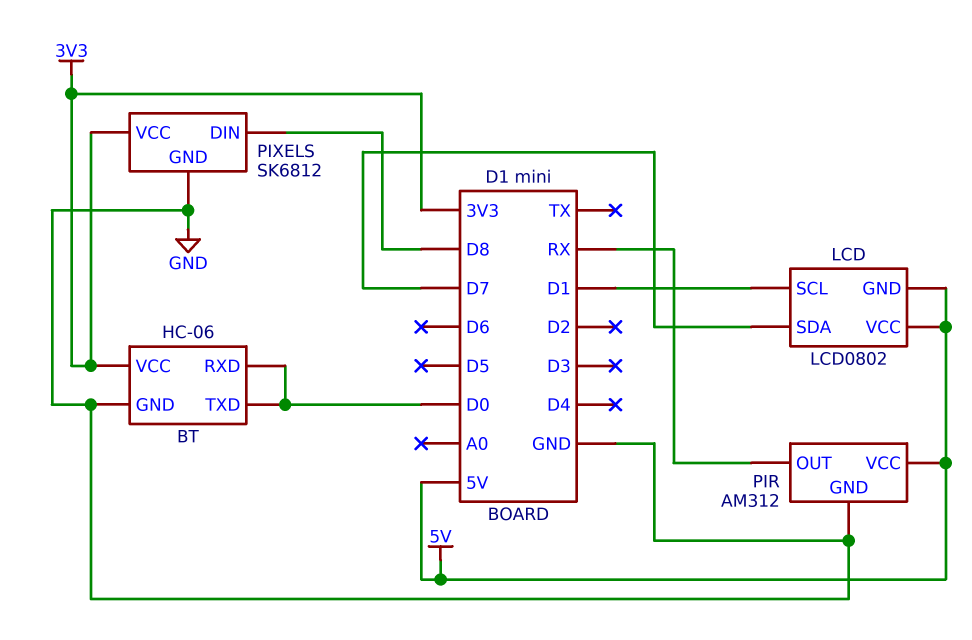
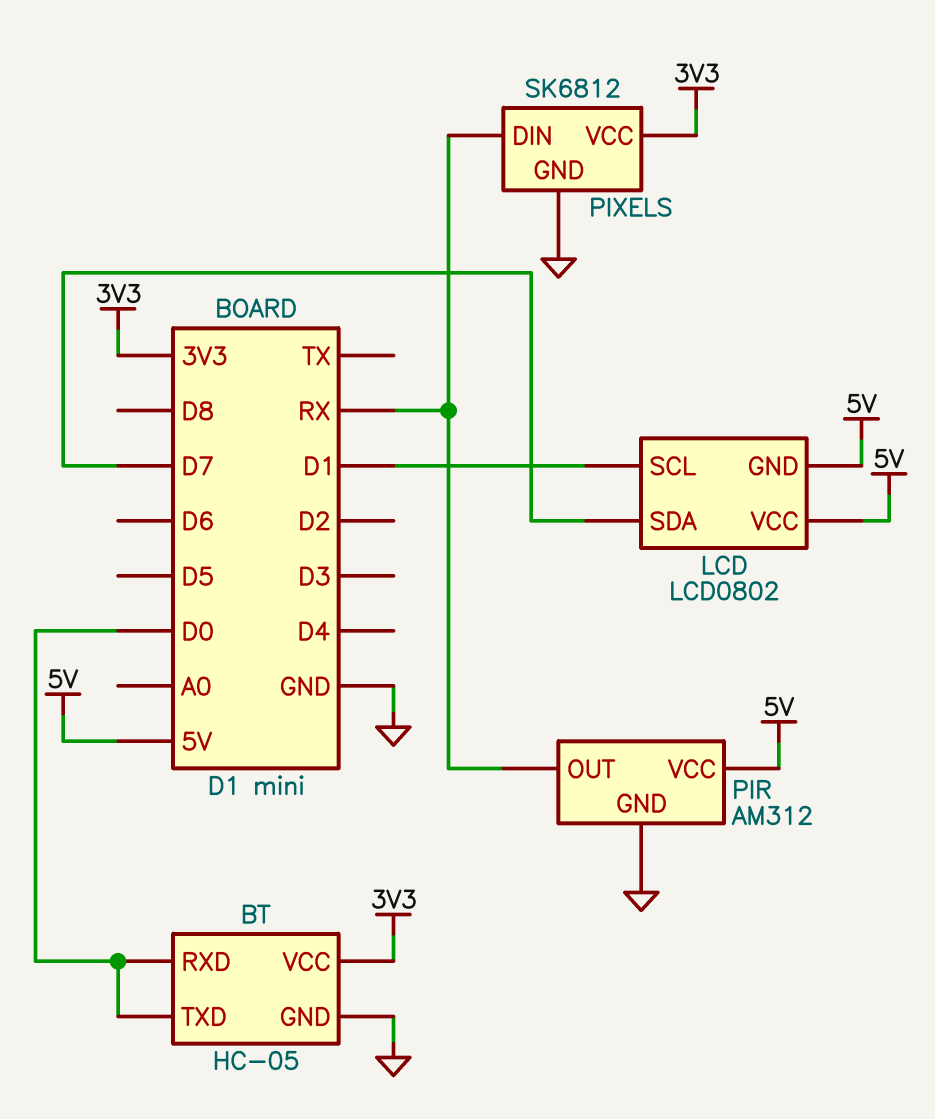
BT: HC-06 -> HC-05
PIXELS pin DIN: D8 -> RX

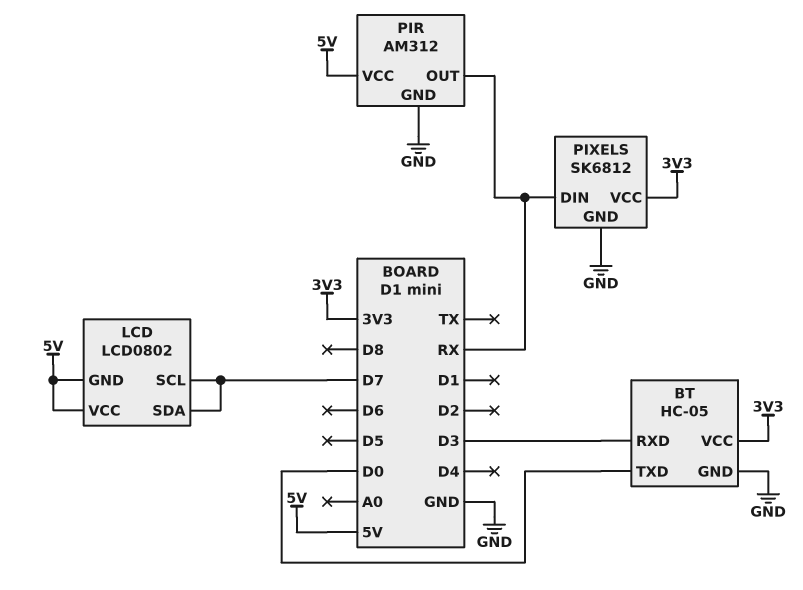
BT pin RXD: D0 -> D3
LCD pin SCL: D1 -> D7

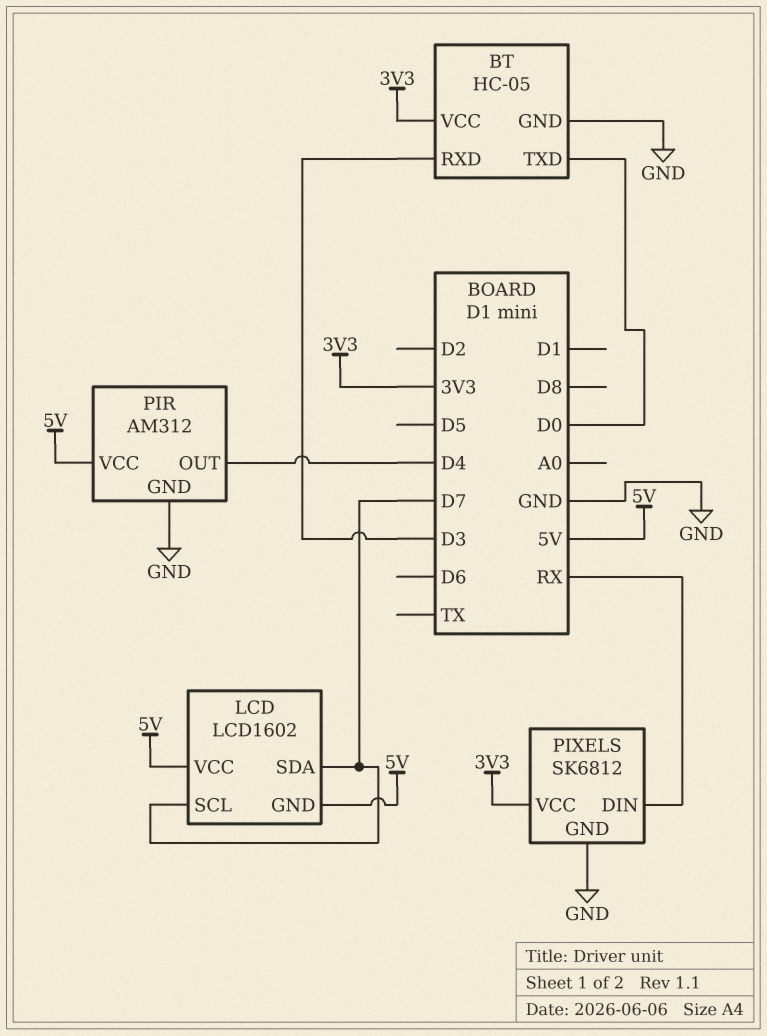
LCD: LCD0802 -> LCD1602
PIR pin OUT: RX -> D4

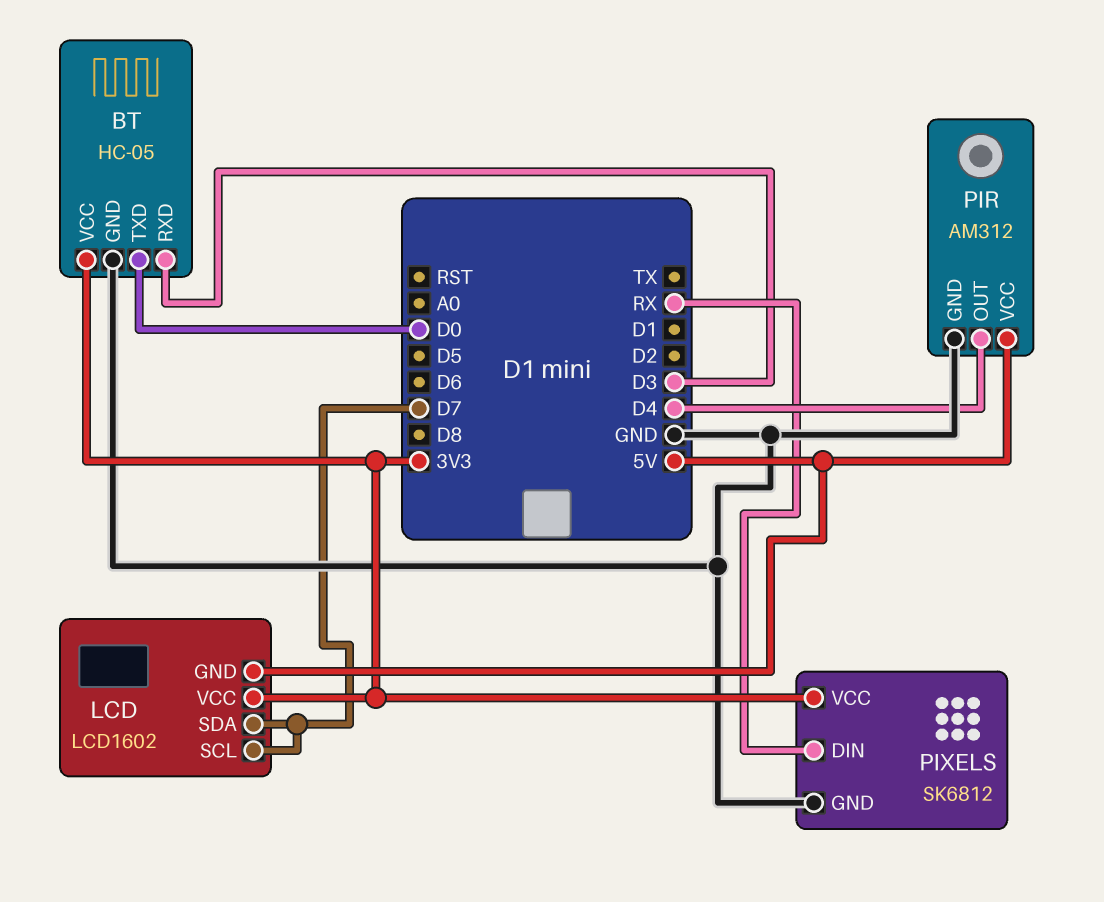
LCD pin VCC: 5V -> 3V3

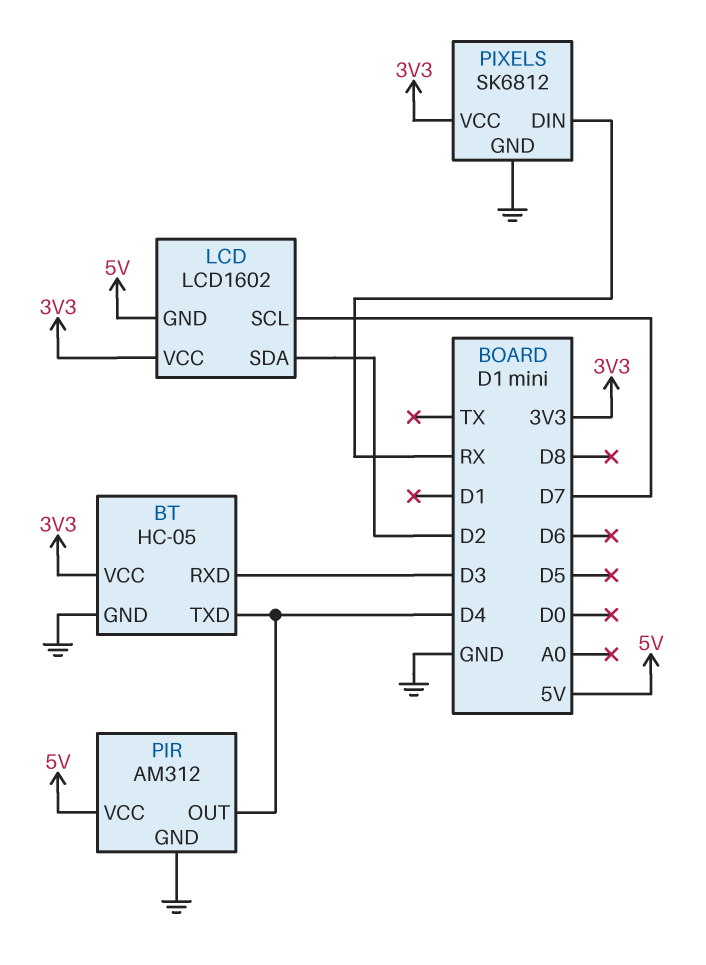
BT pin TXD: D0 -> D4
LCD pin SDA: D7 -> D2

